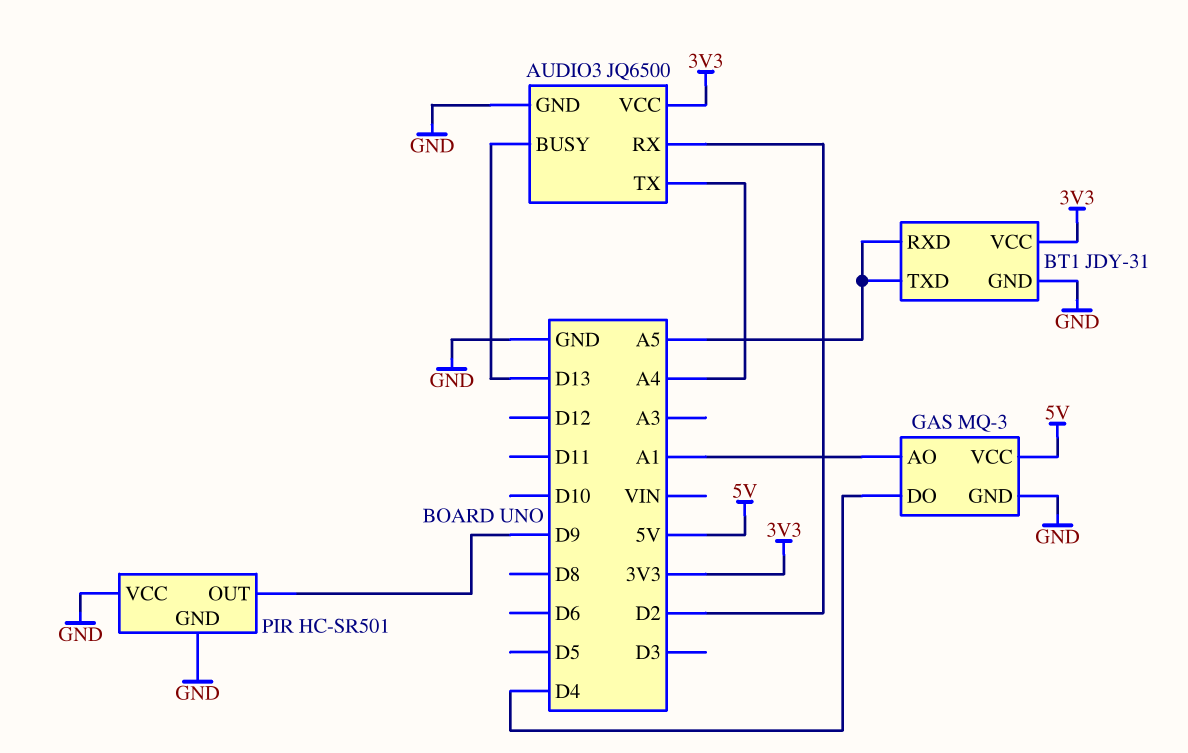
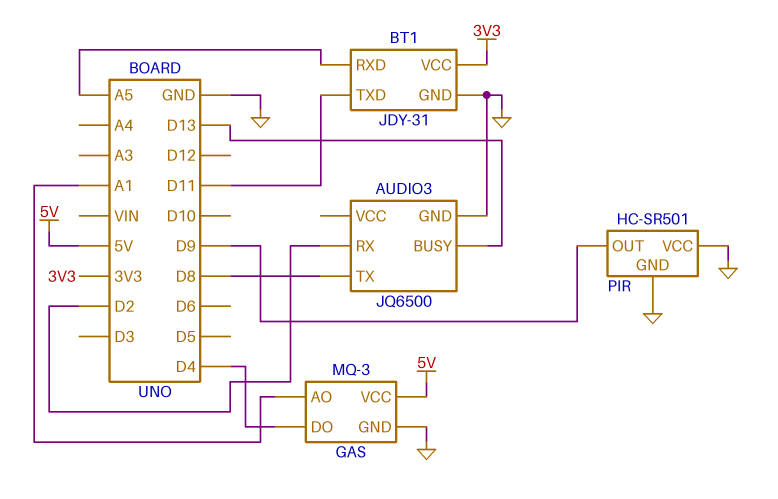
AUDIO3 pin TX: A4 -> D8
AUDIO3 pin VCC: 3V3 -> none
BT1 pin TXD: A5 -> D11

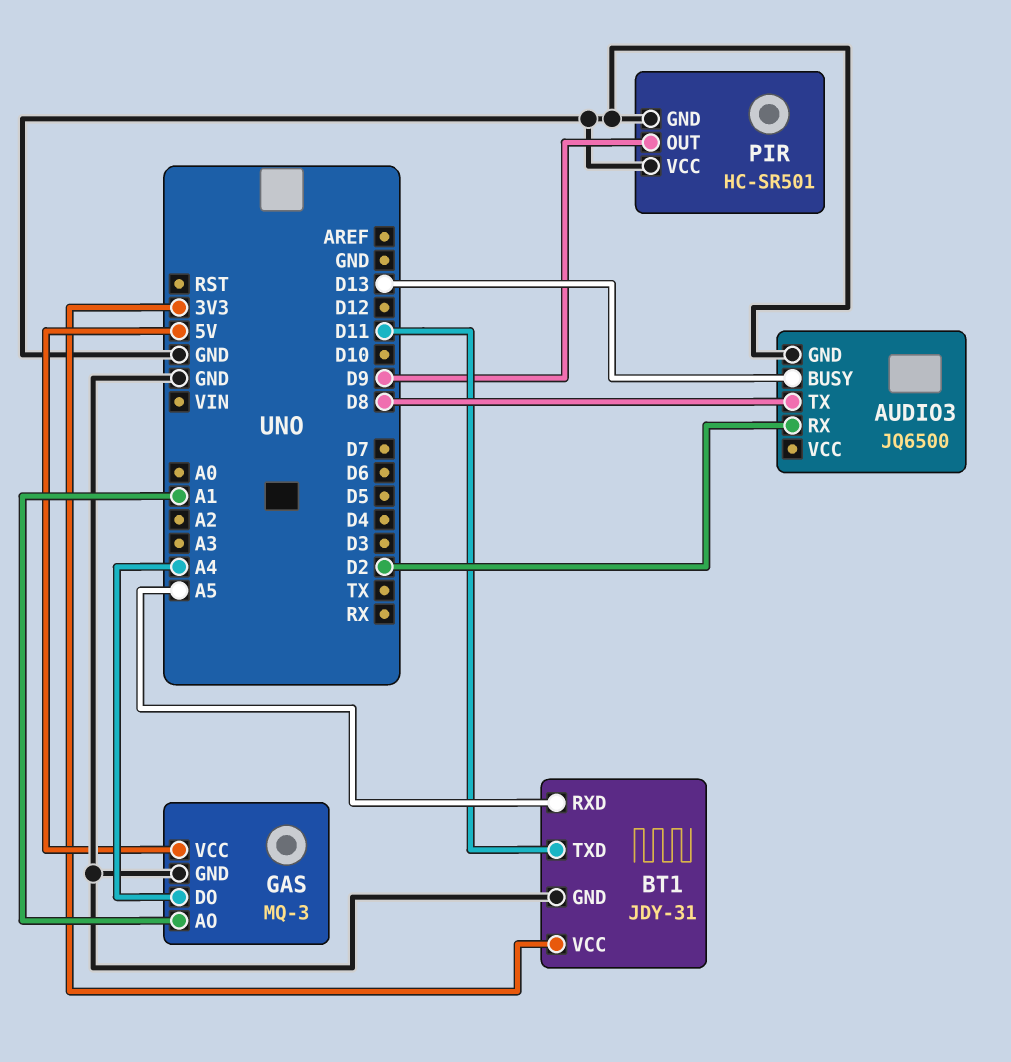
GAS pin DO: D4 -> A4

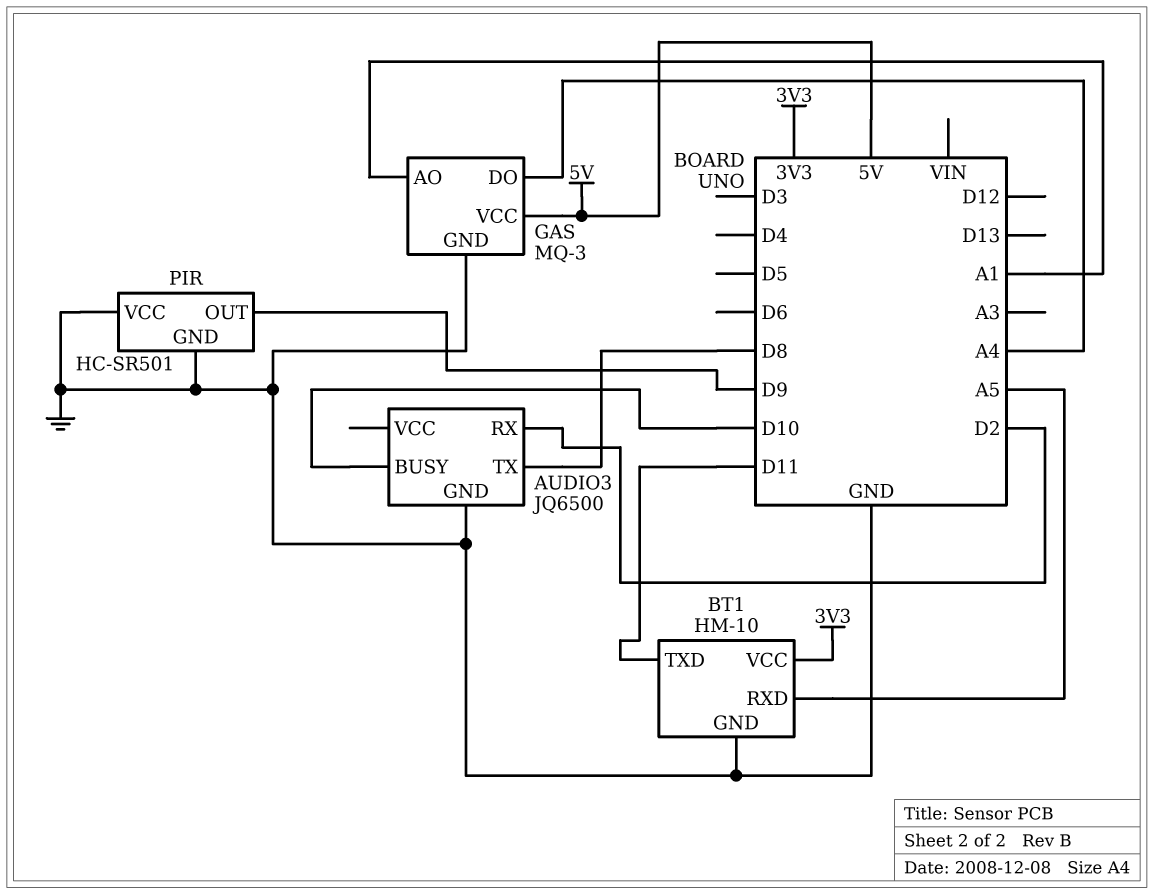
AUDIO3 pin BUSY: D13 -> D10
BT1: JDY-31 -> HM-10

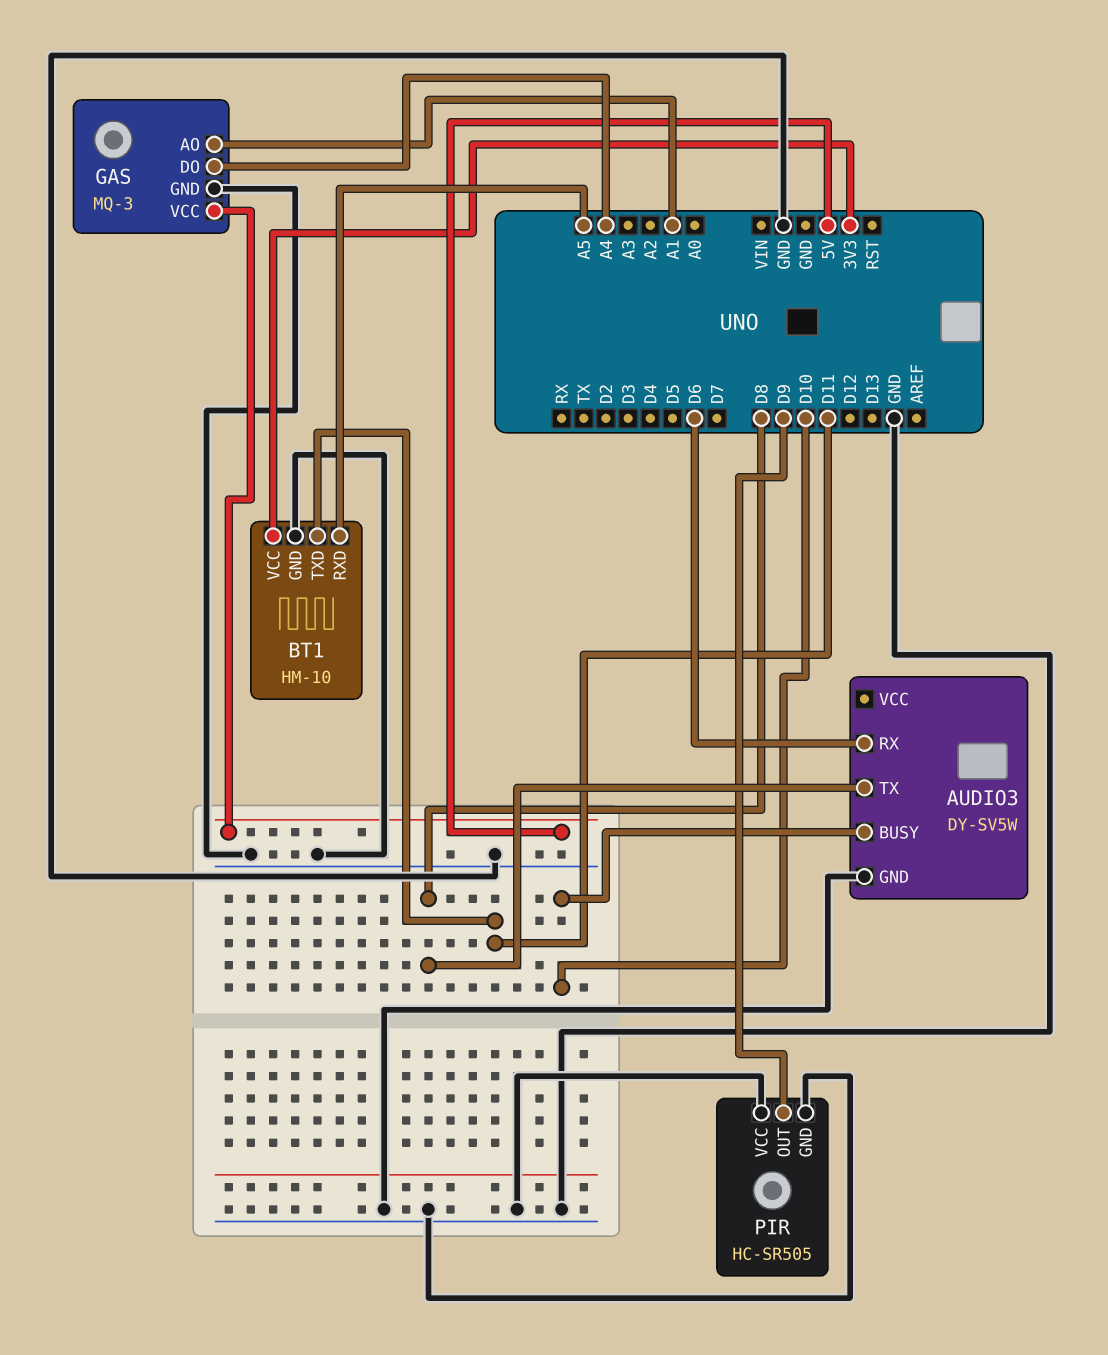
AUDIO3: JQ6500 -> DY-SV5W
AUDIO3 pin RX: D2 -> D6
PIR: HC-SR501 -> HC-SR505

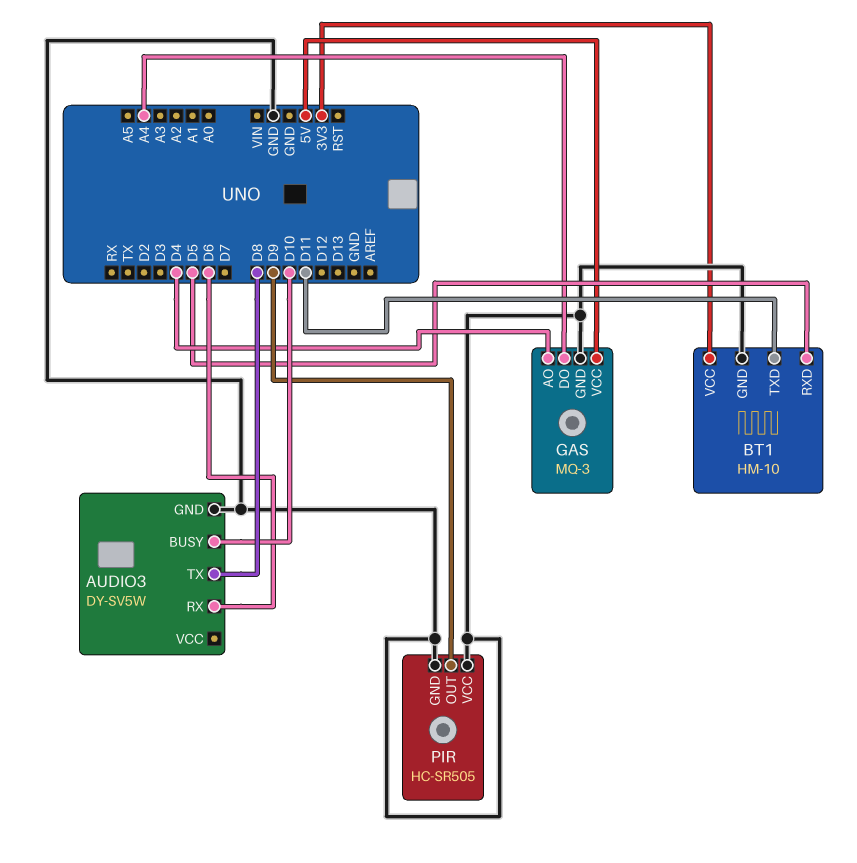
BT1 pin RXD: A5 -> D5
GAS pin AO: A1 -> D4

